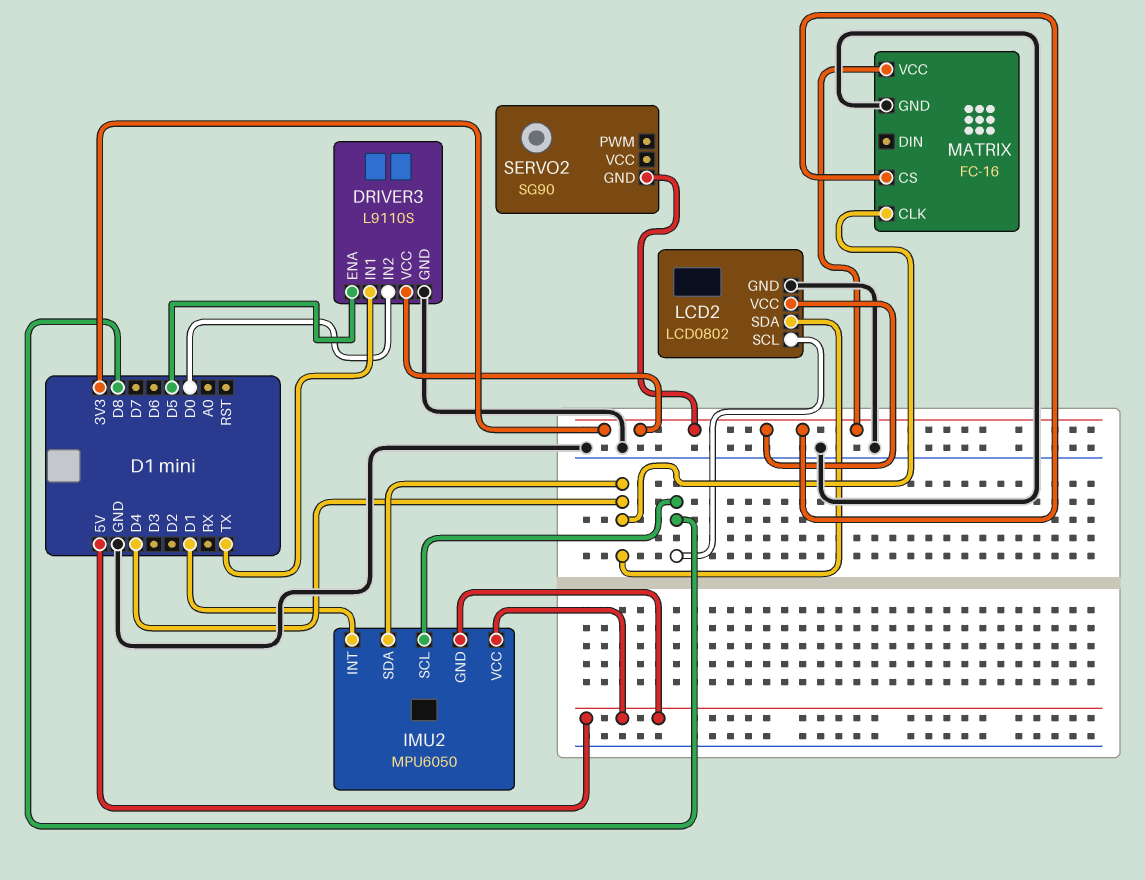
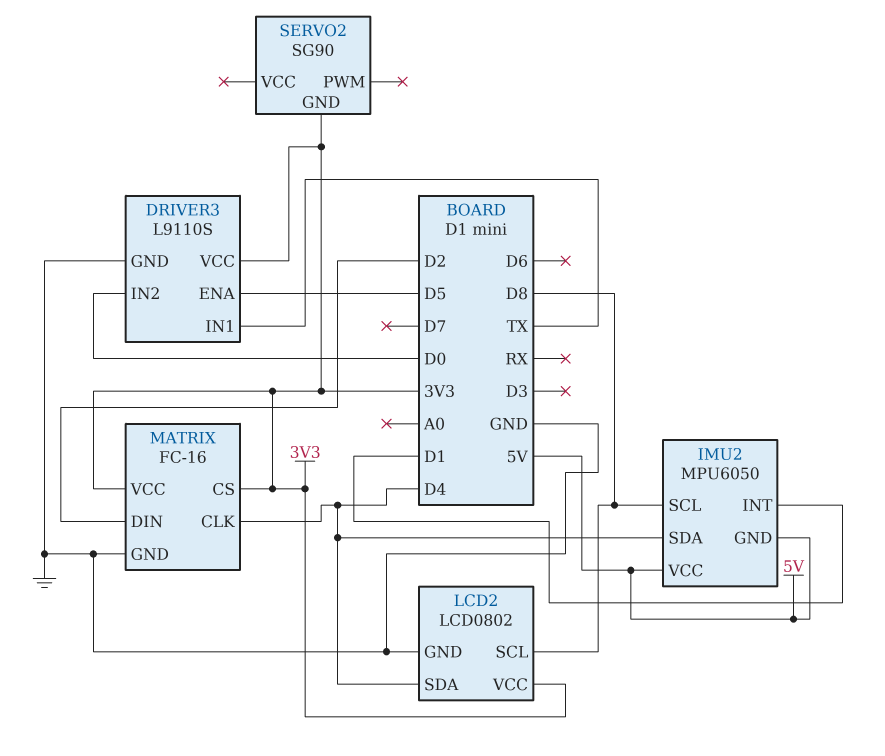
MATRIX pin DIN: none -> D2

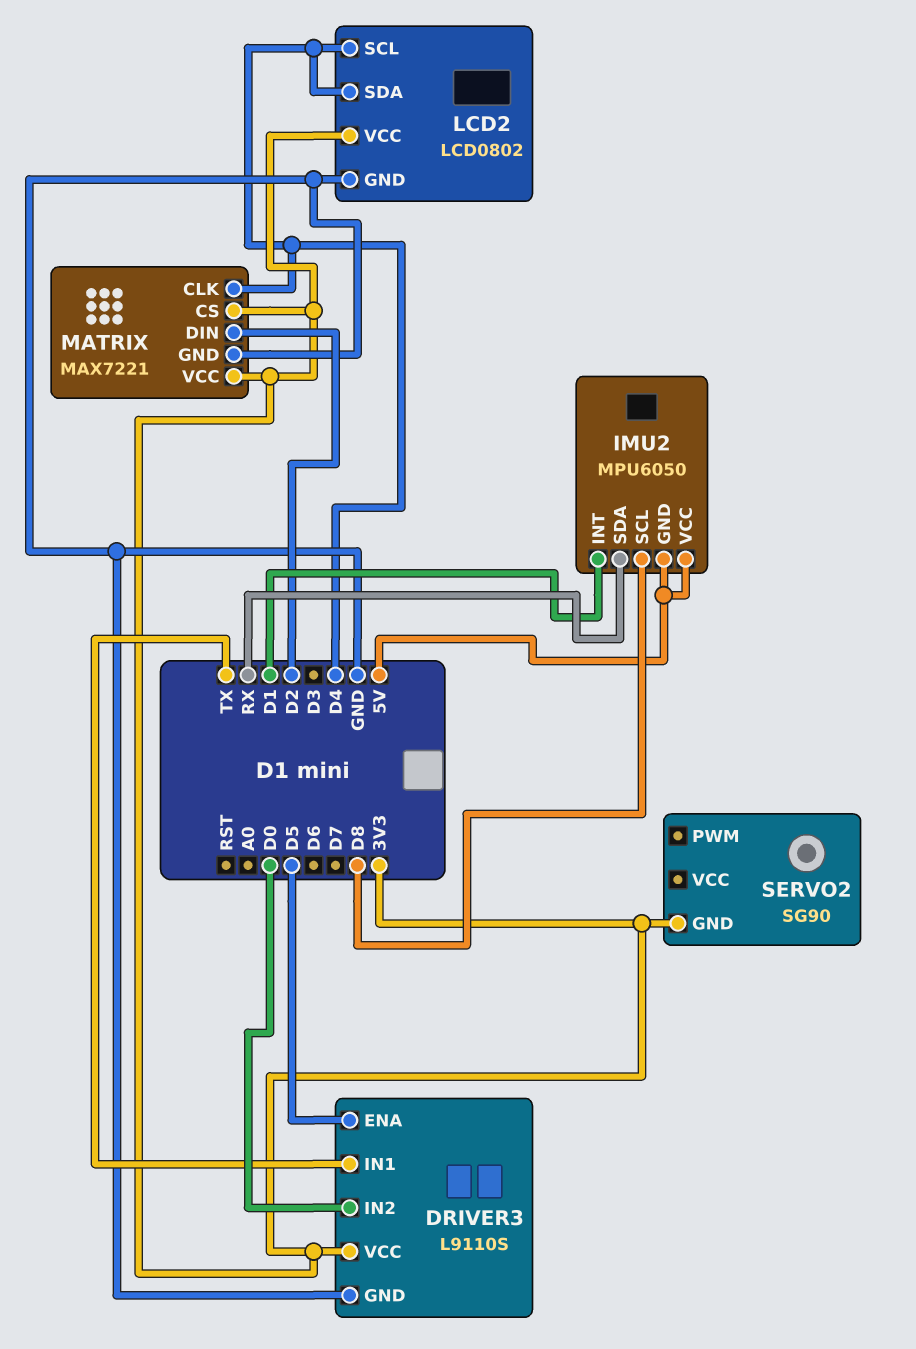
IMU2 pin SDA: D4 -> RX
LCD2 pin SCL: D8 -> D4
MATRIX: FC-16 -> MAX7221

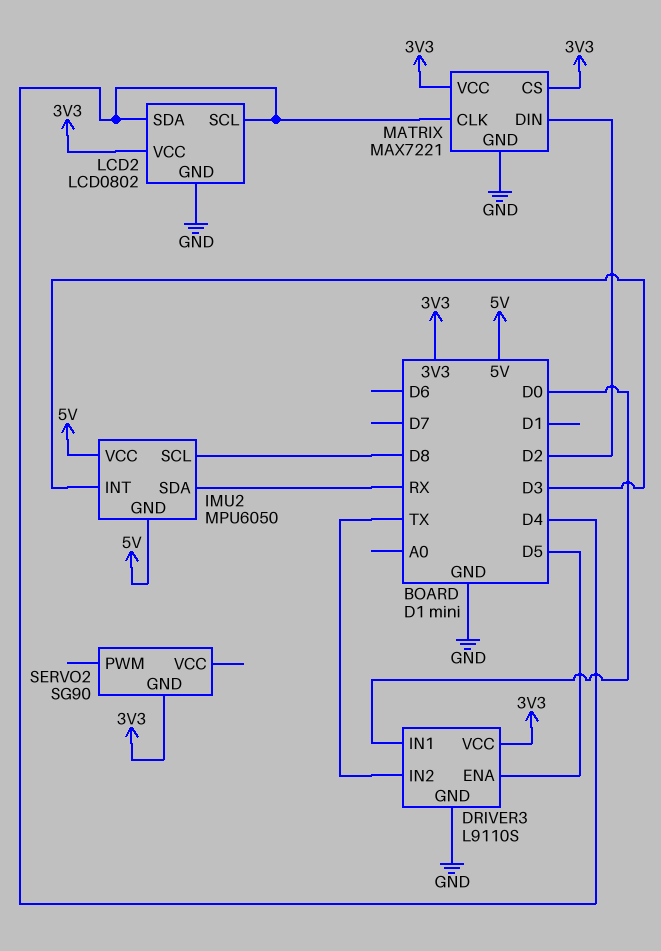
DRIVER3 pin IN1: TX -> D0
DRIVER3 pin IN2: D0 -> TX
IMU2 pin INT: D1 -> D3

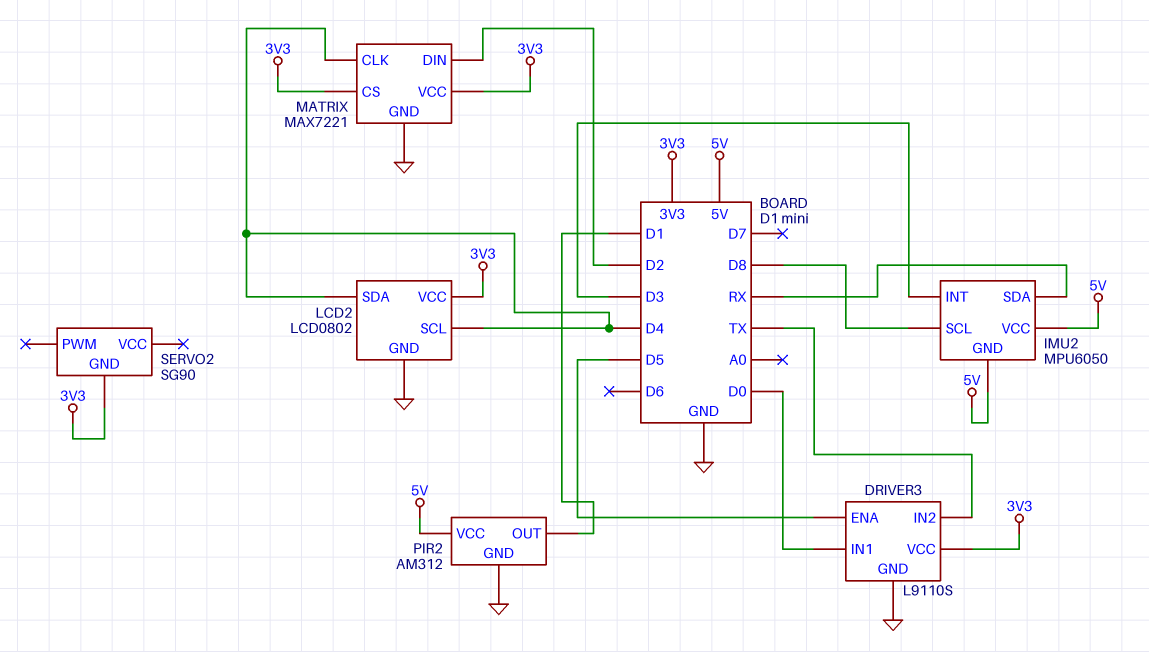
PIR2: none -> AM312
PIR2 pin GND: none -> GND
PIR2 pin OUT: none -> D1
PIR2 pin VCC: none -> 5V

